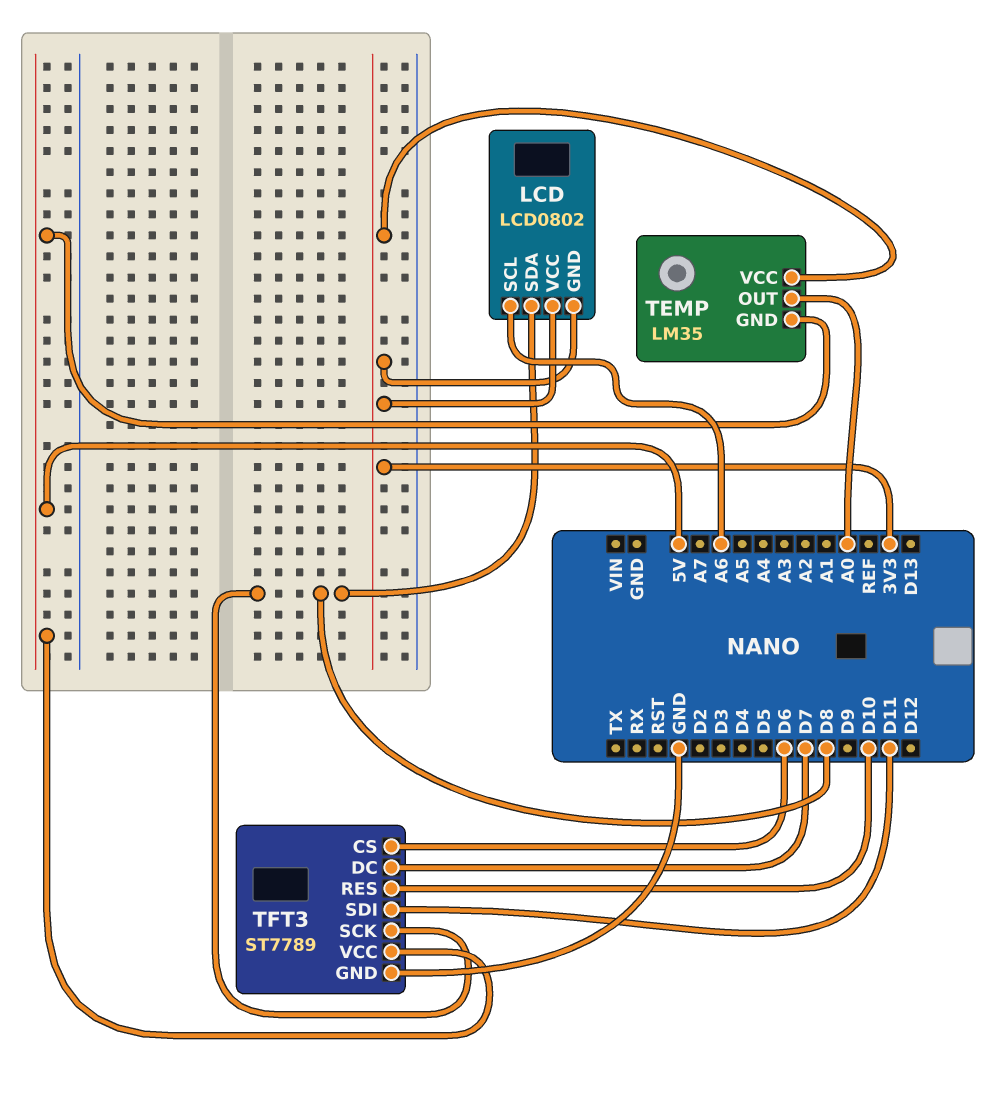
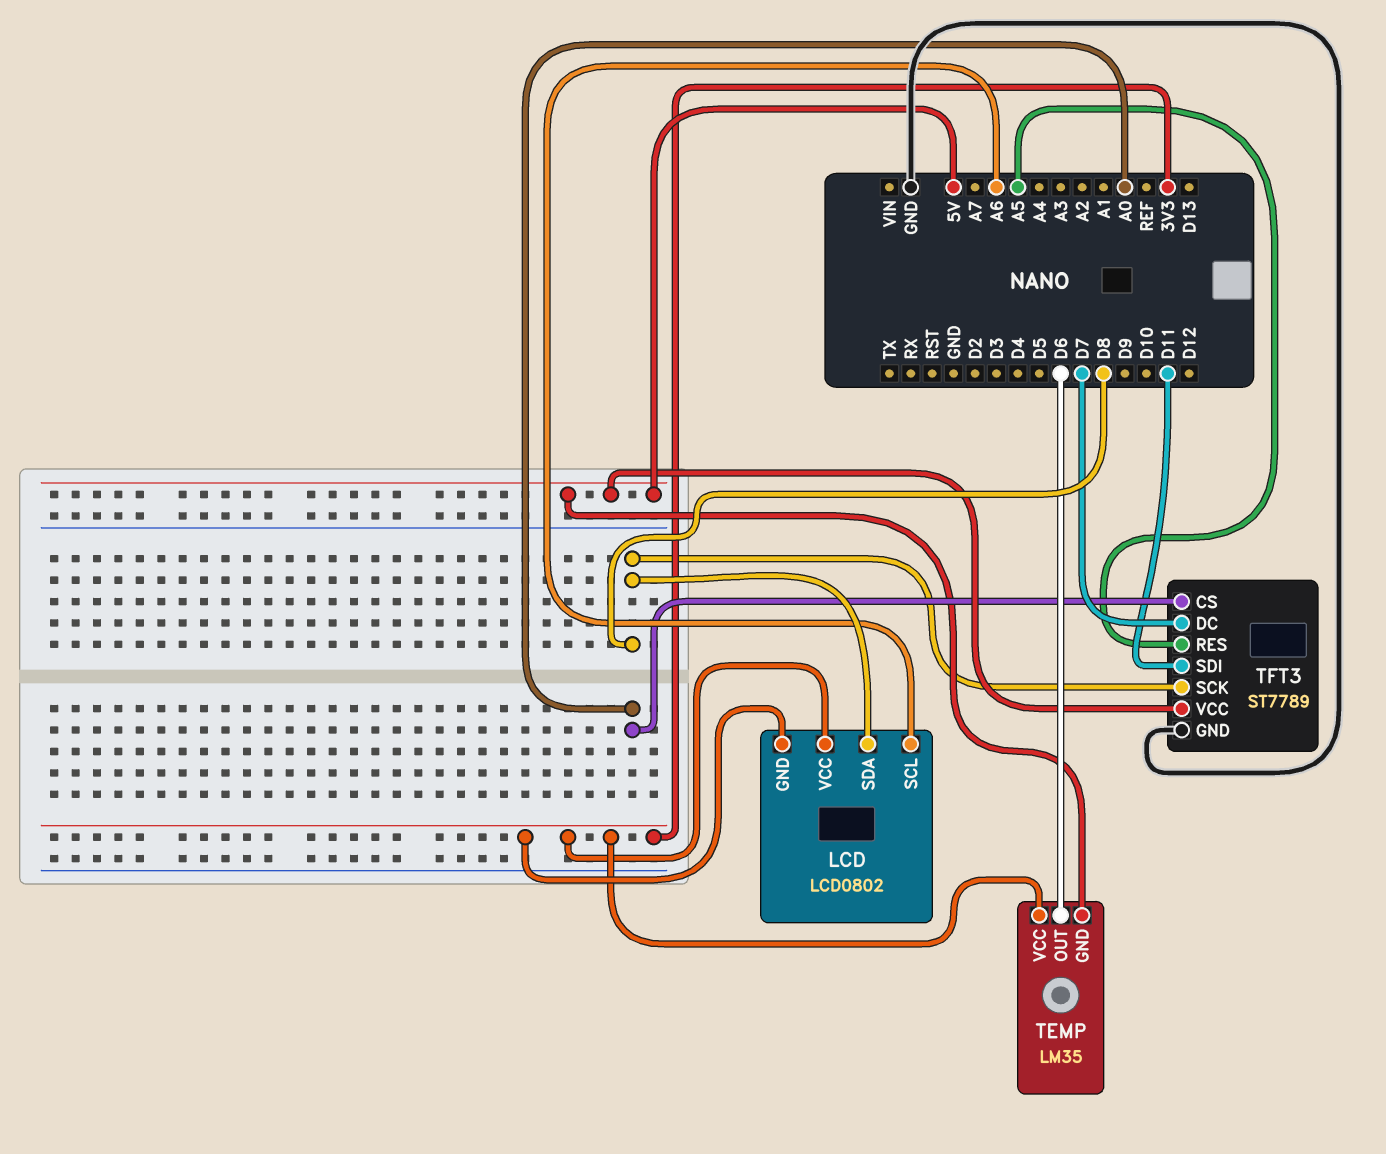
TEMP pin OUT: A0 -> D6
TFT3 pin CS: D6 -> A0
TFT3 pin RES: D10 -> A5

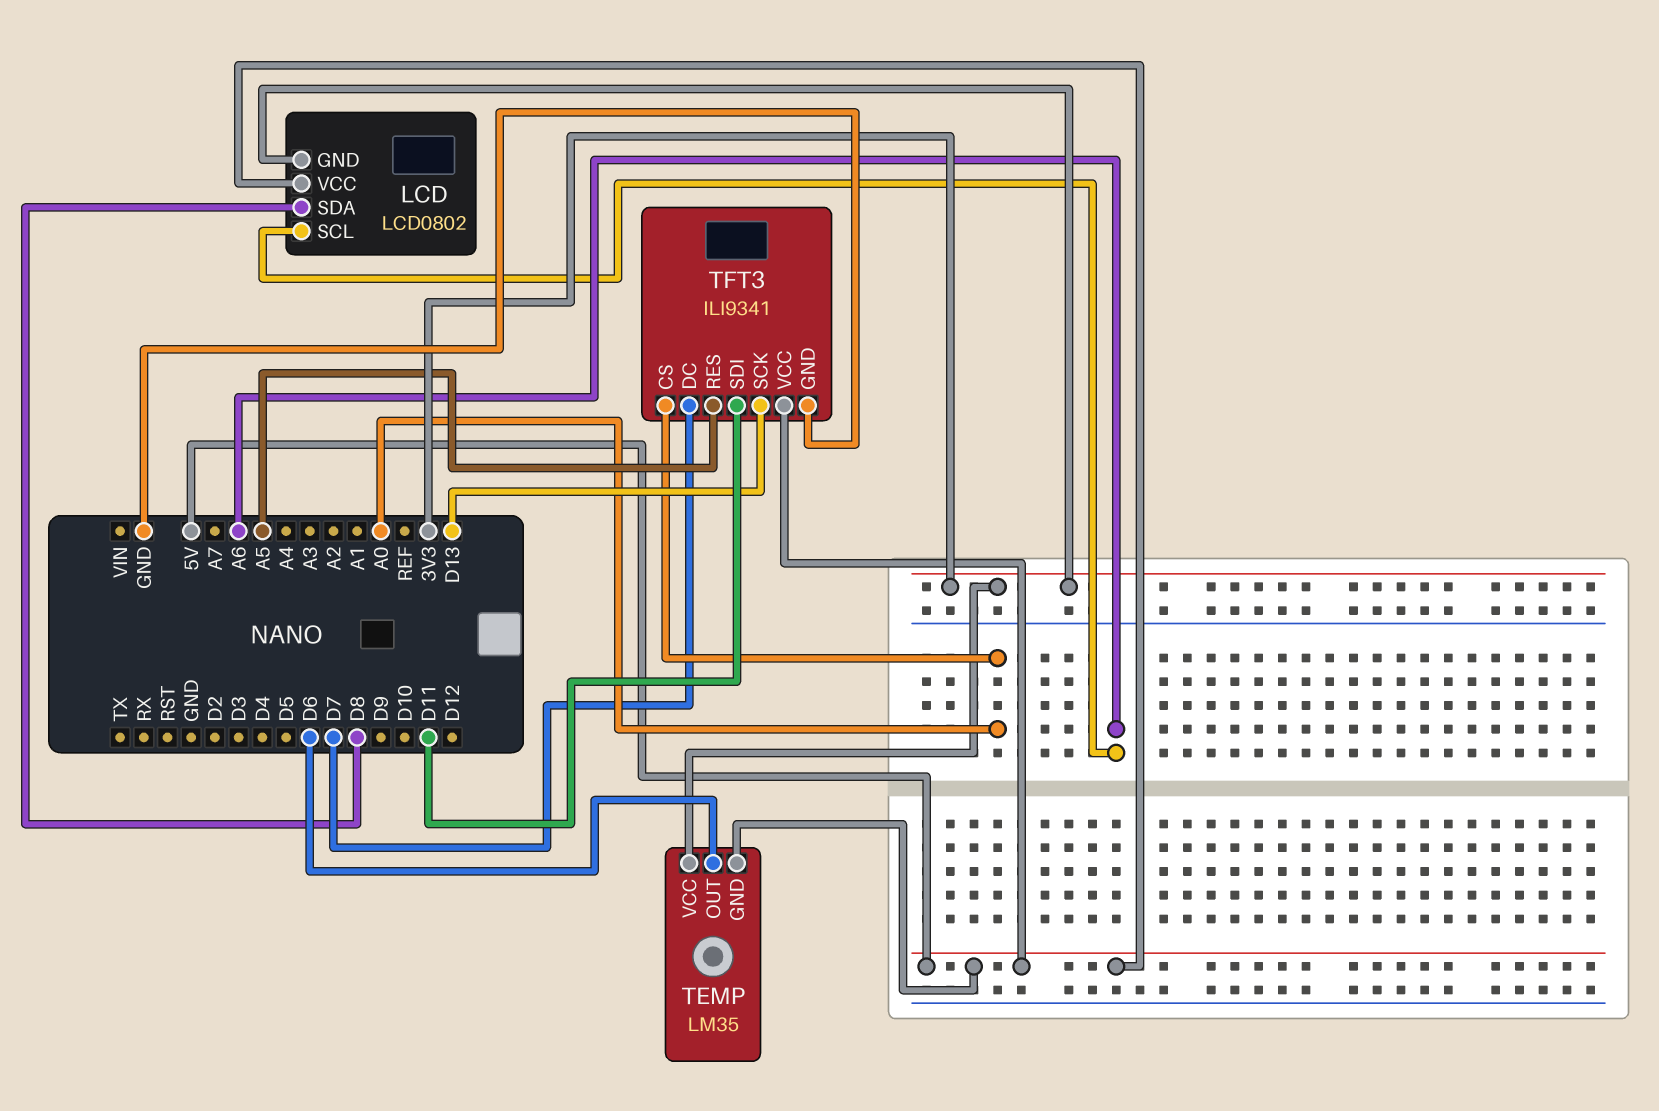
LCD pin VCC: 3V3 -> 5V
TFT3: ST7789 -> ILI9341
TFT3 pin SCK: D8 -> D13

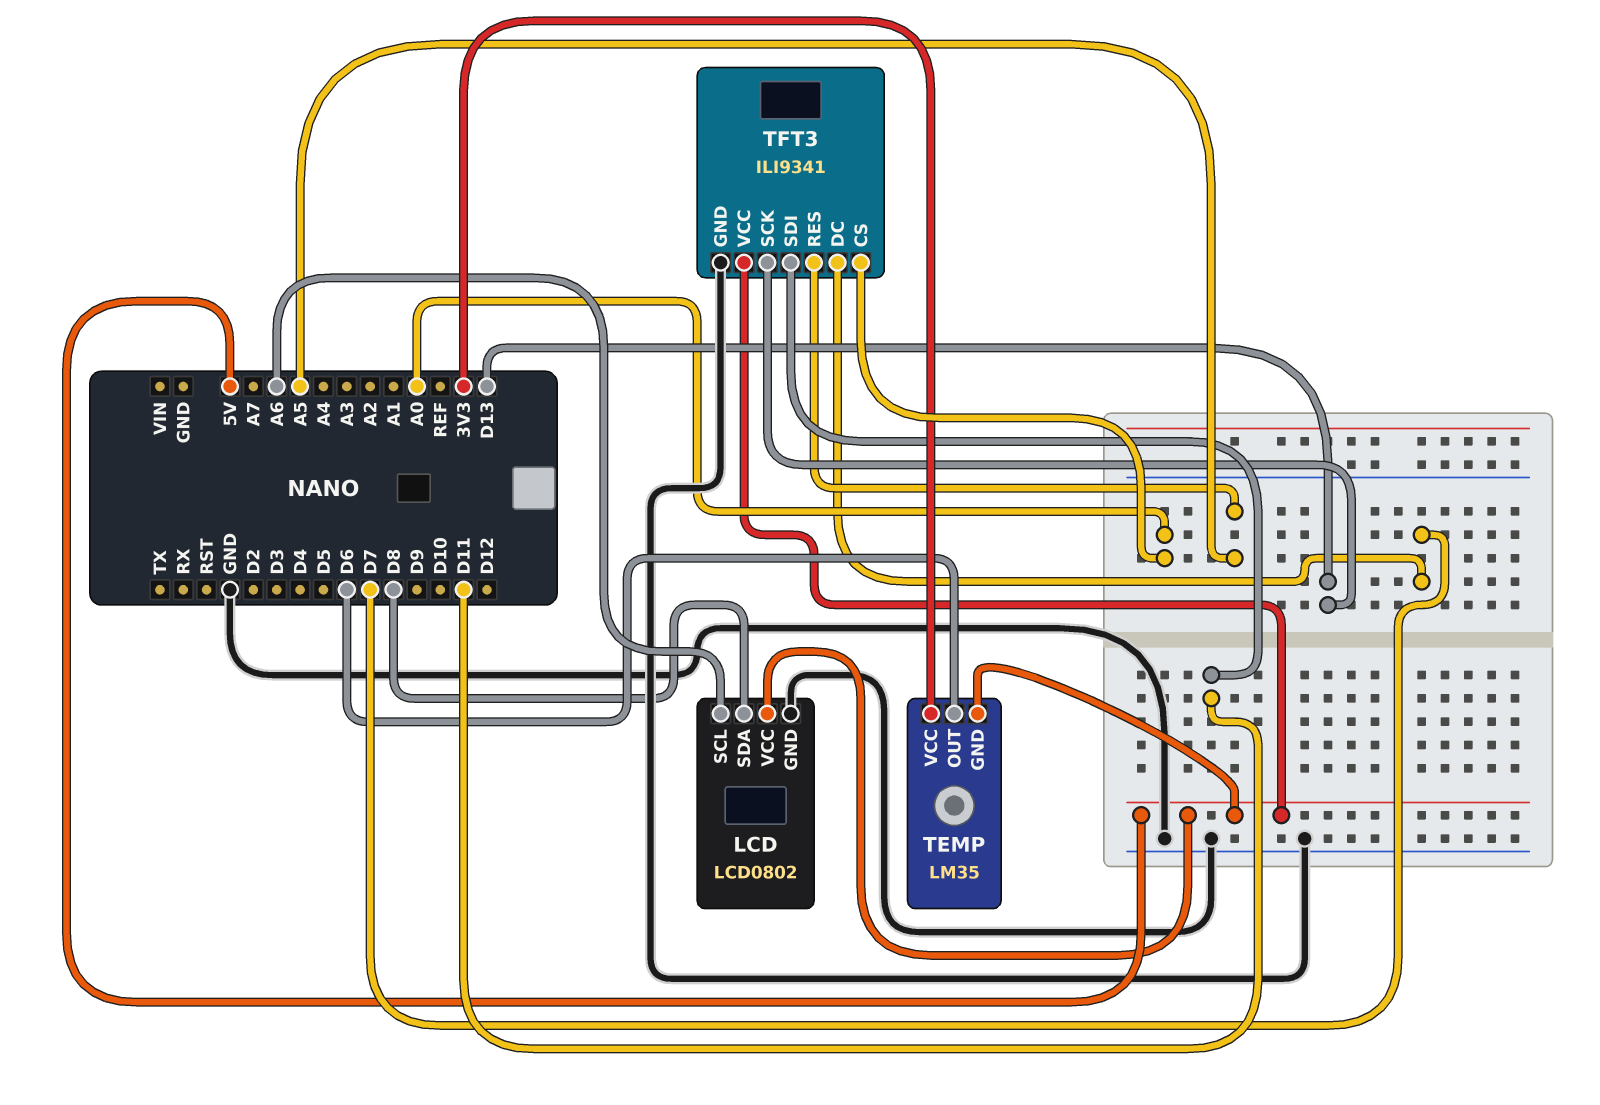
LCD pin GND: 3V3 -> GND

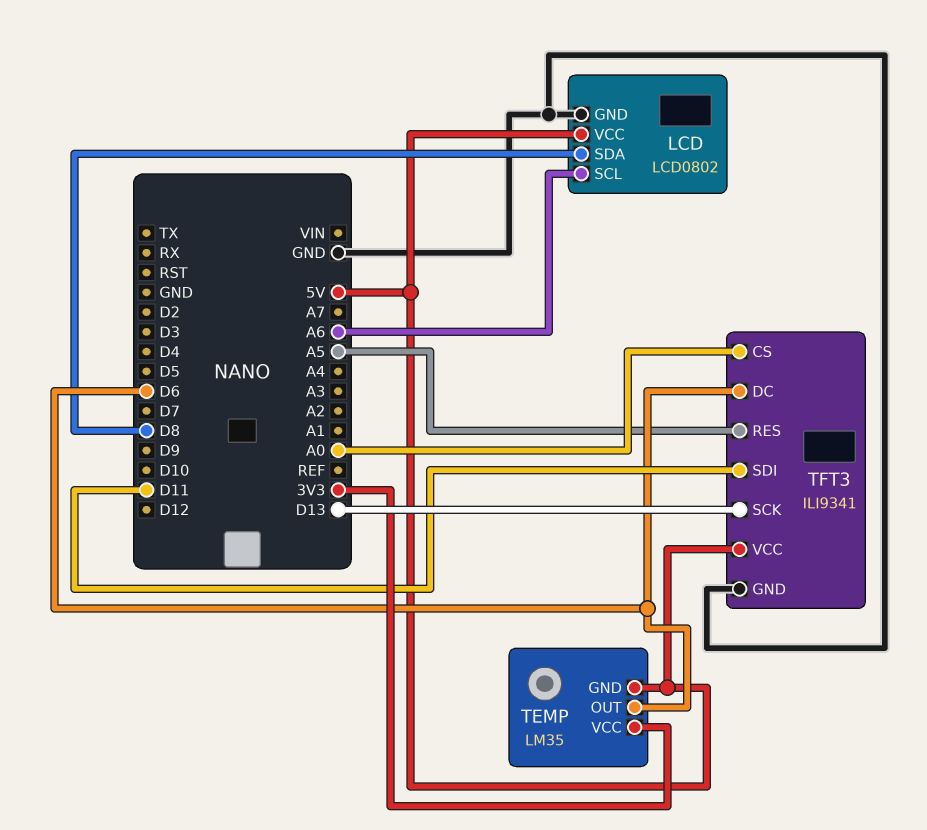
TFT3 pin DC: D7 -> D6

